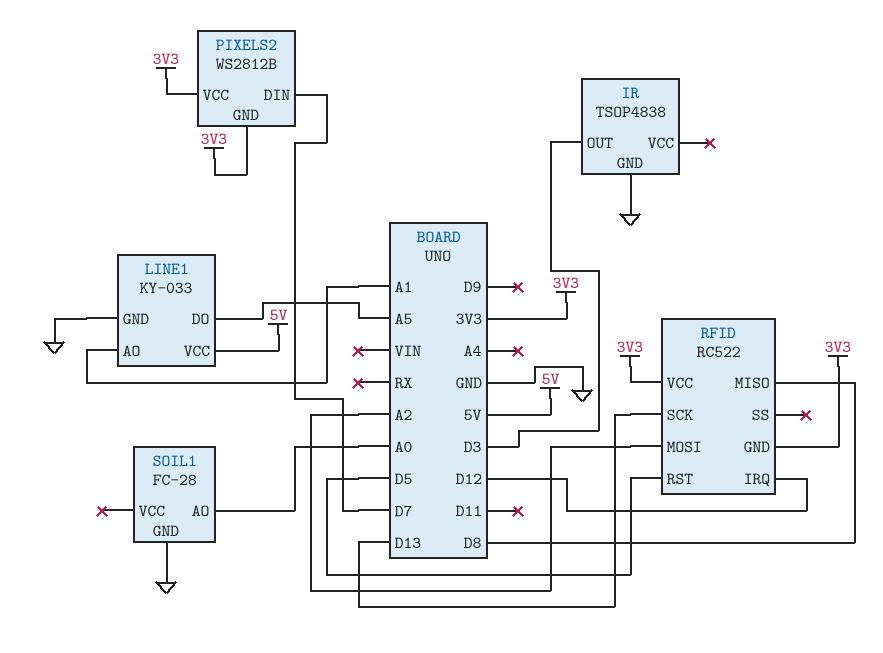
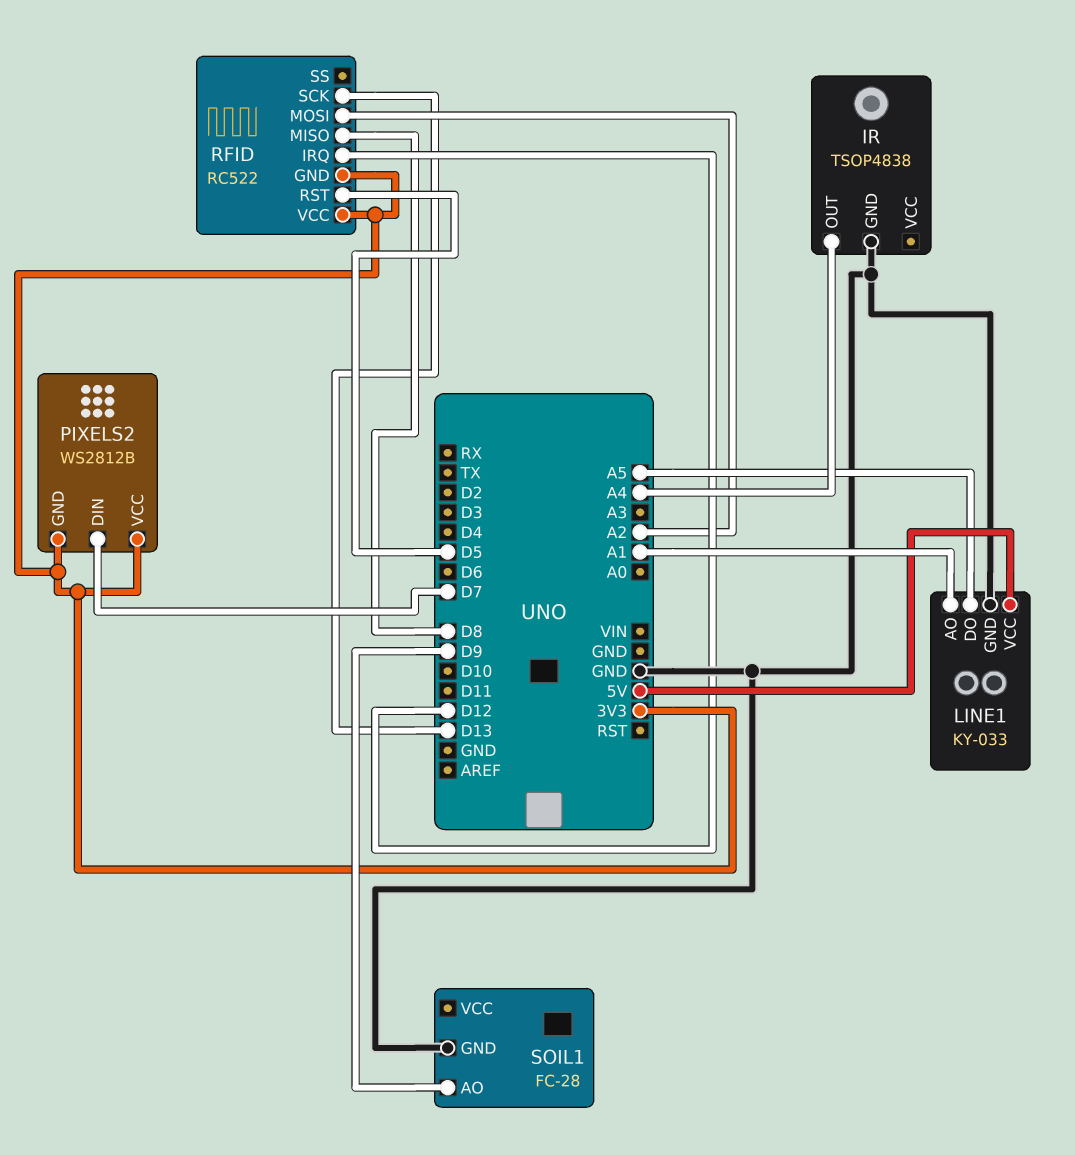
IR pin OUT: D3 -> A4
SOIL1 pin AO: A0 -> D9

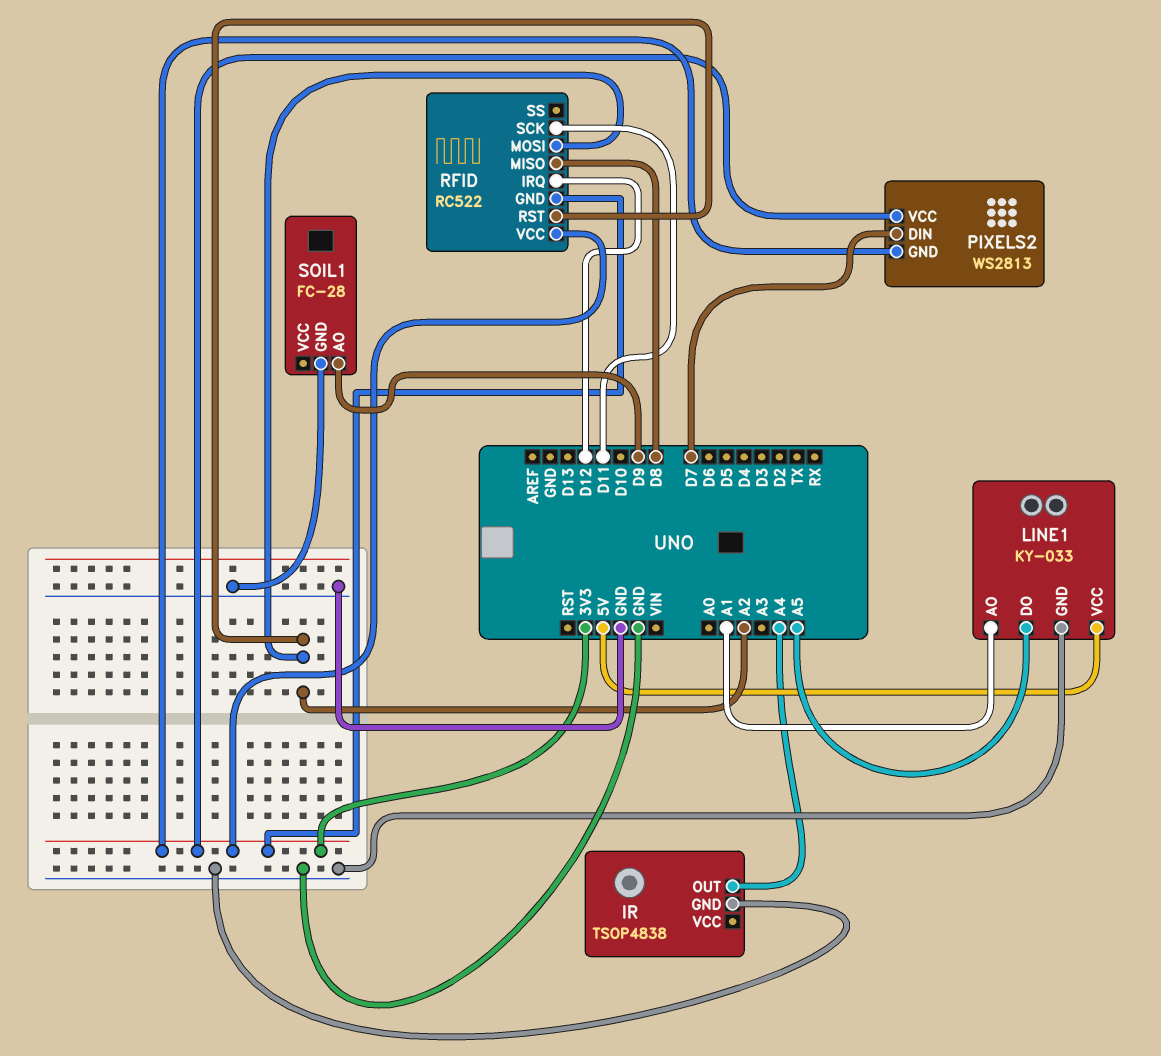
PIXELS2: WS2812B -> WS2813
RFID pin RST: D5 -> A2
RFID pin SCK: D13 -> D11

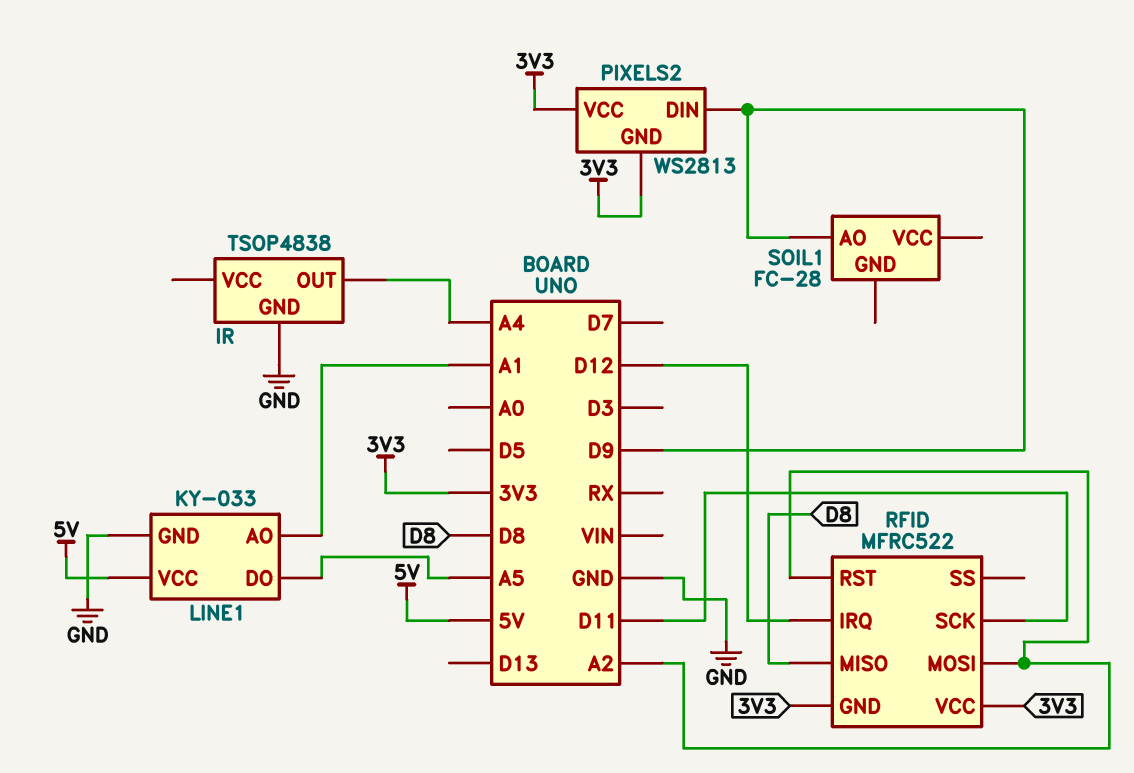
PIXELS2 pin DIN: D7 -> D9
RFID: RC522 -> MFRC522
SOIL1 pin GND: GND -> none

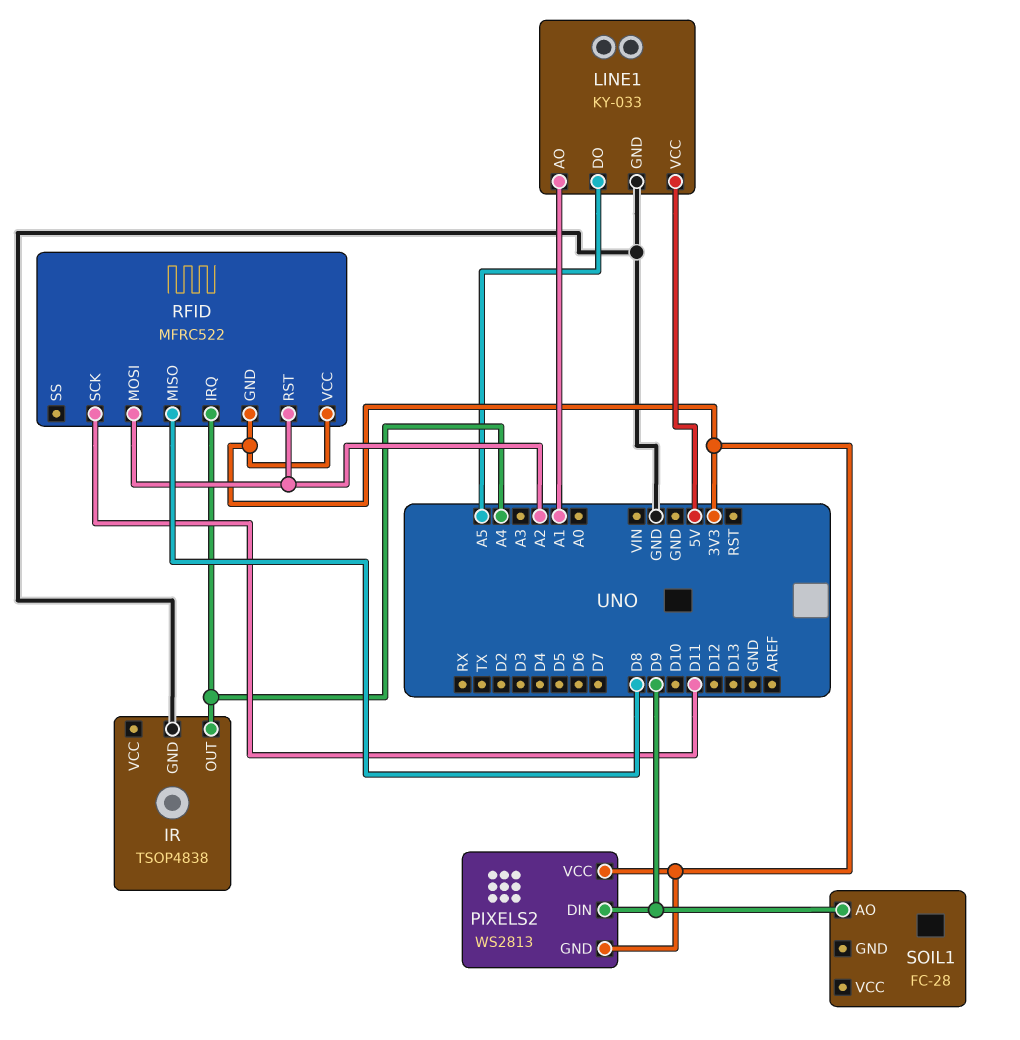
RFID pin IRQ: D12 -> A4

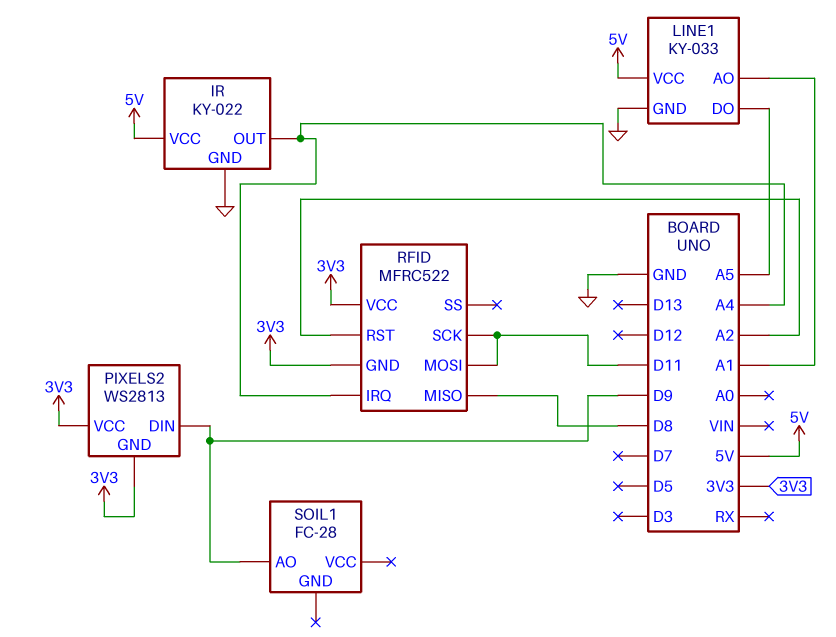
IR: TSOP4838 -> KY-022
IR pin VCC: none -> 5V
RFID pin MOSI: A2 -> D11

